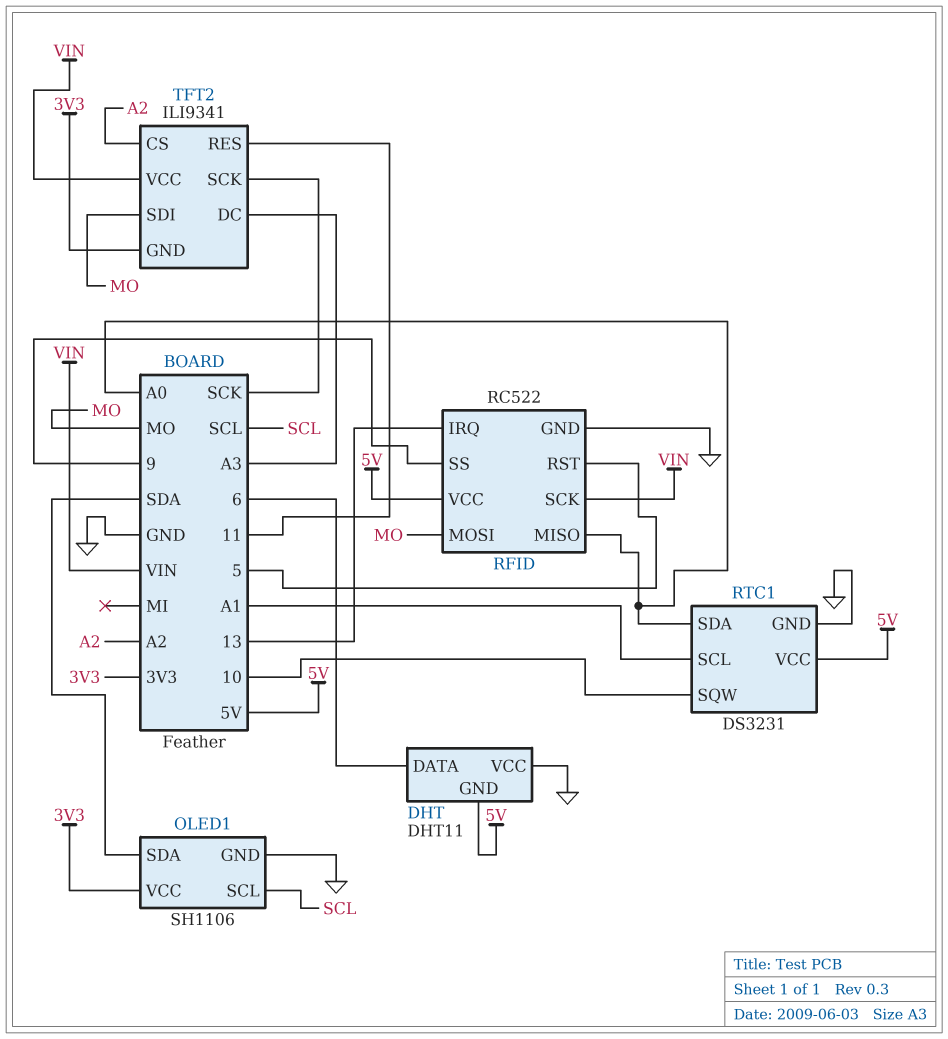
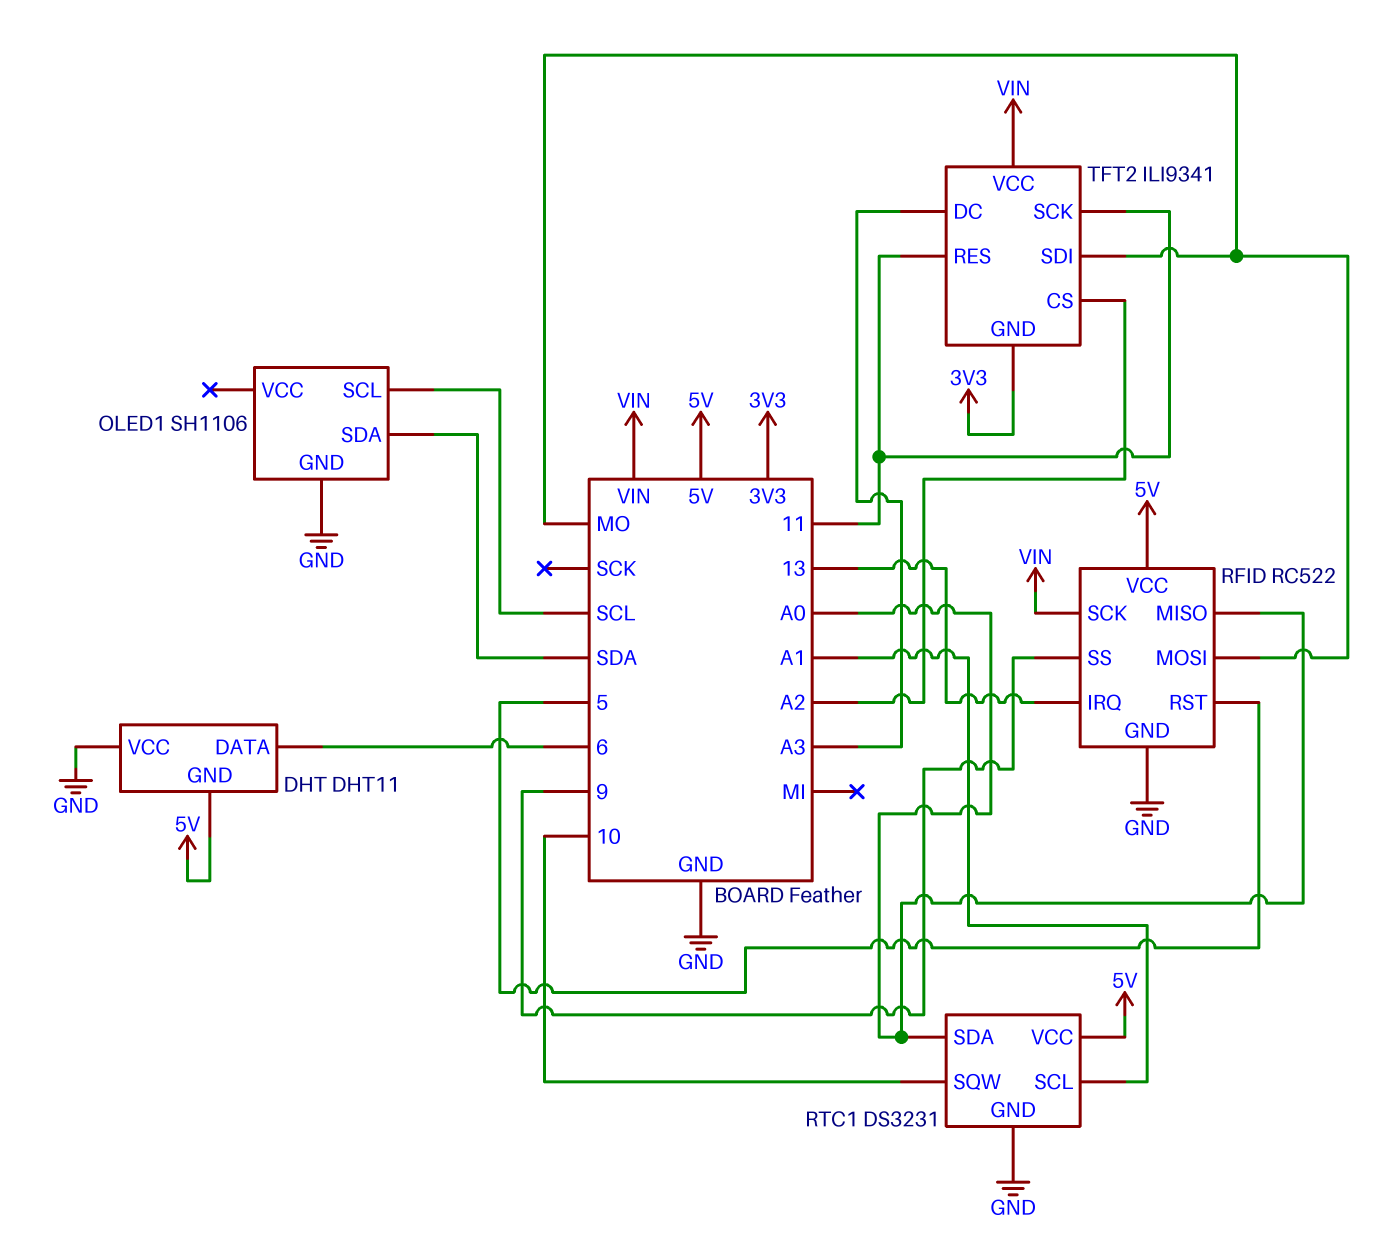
OLED1 pin VCC: 3V3 -> none
TFT2 pin SCK: SCK -> 11

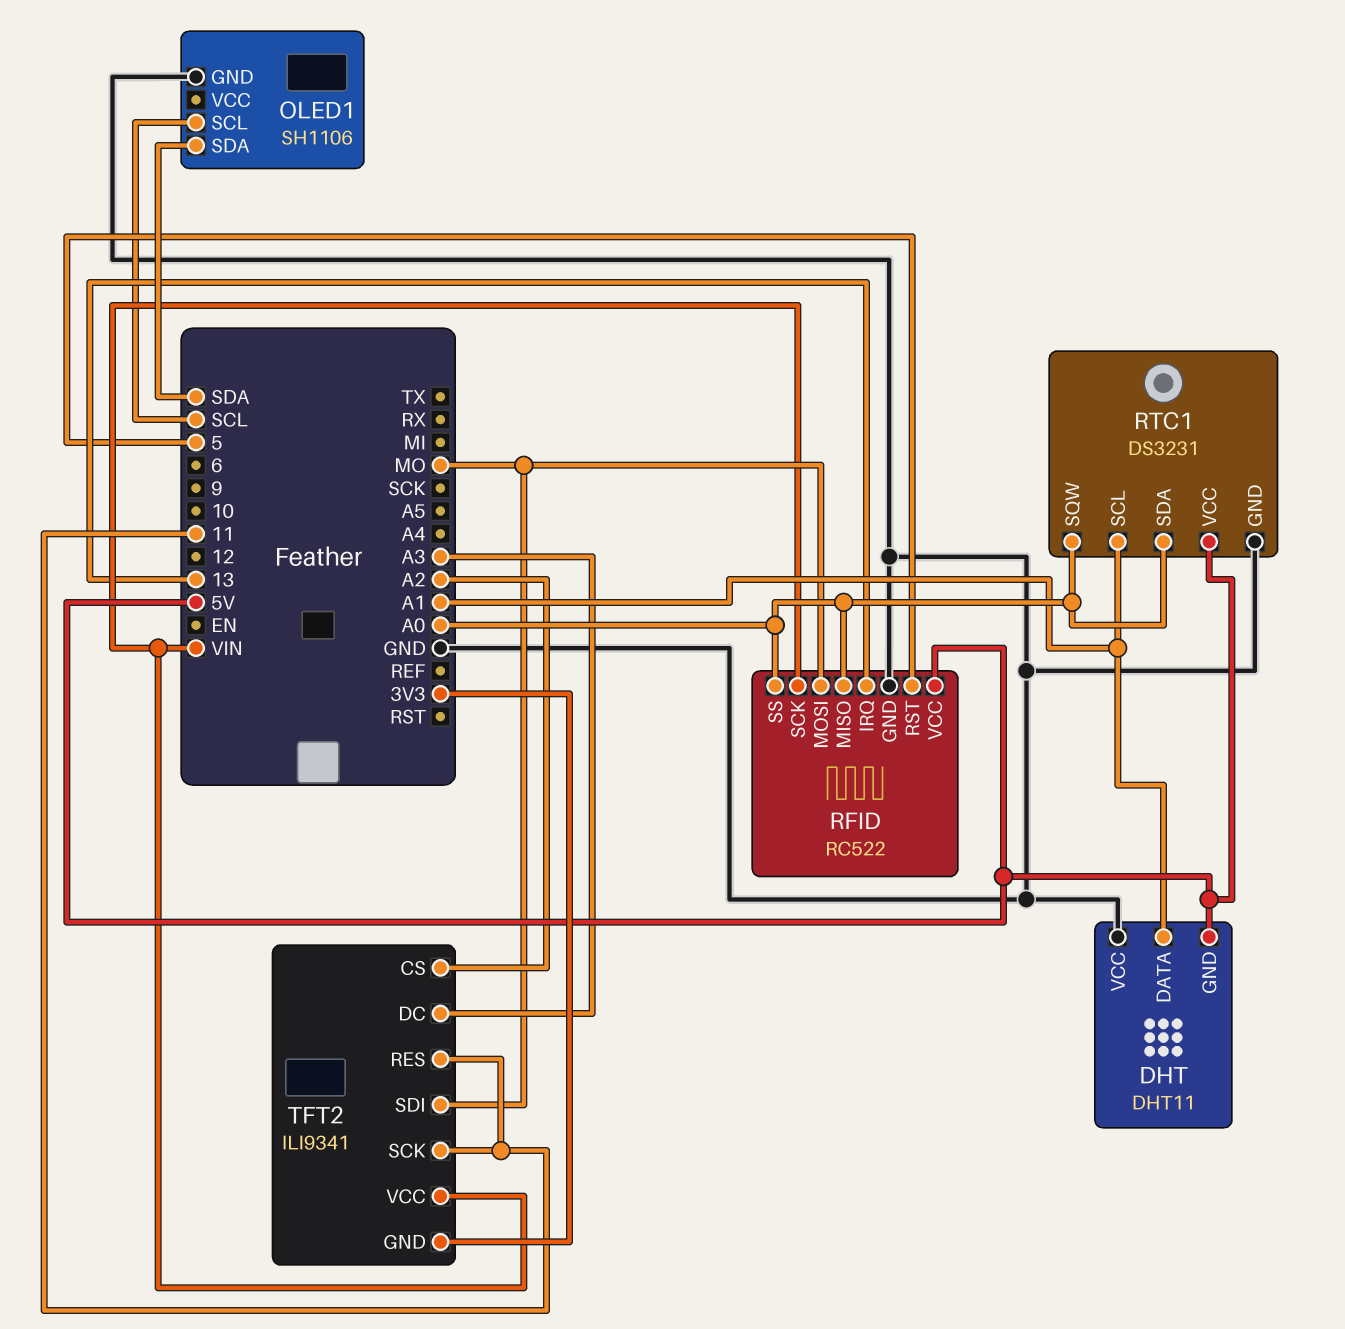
DHT pin DATA: 6 -> A1
RFID pin SS: 9 -> A0
RTC1 pin SQW: 10 -> A0

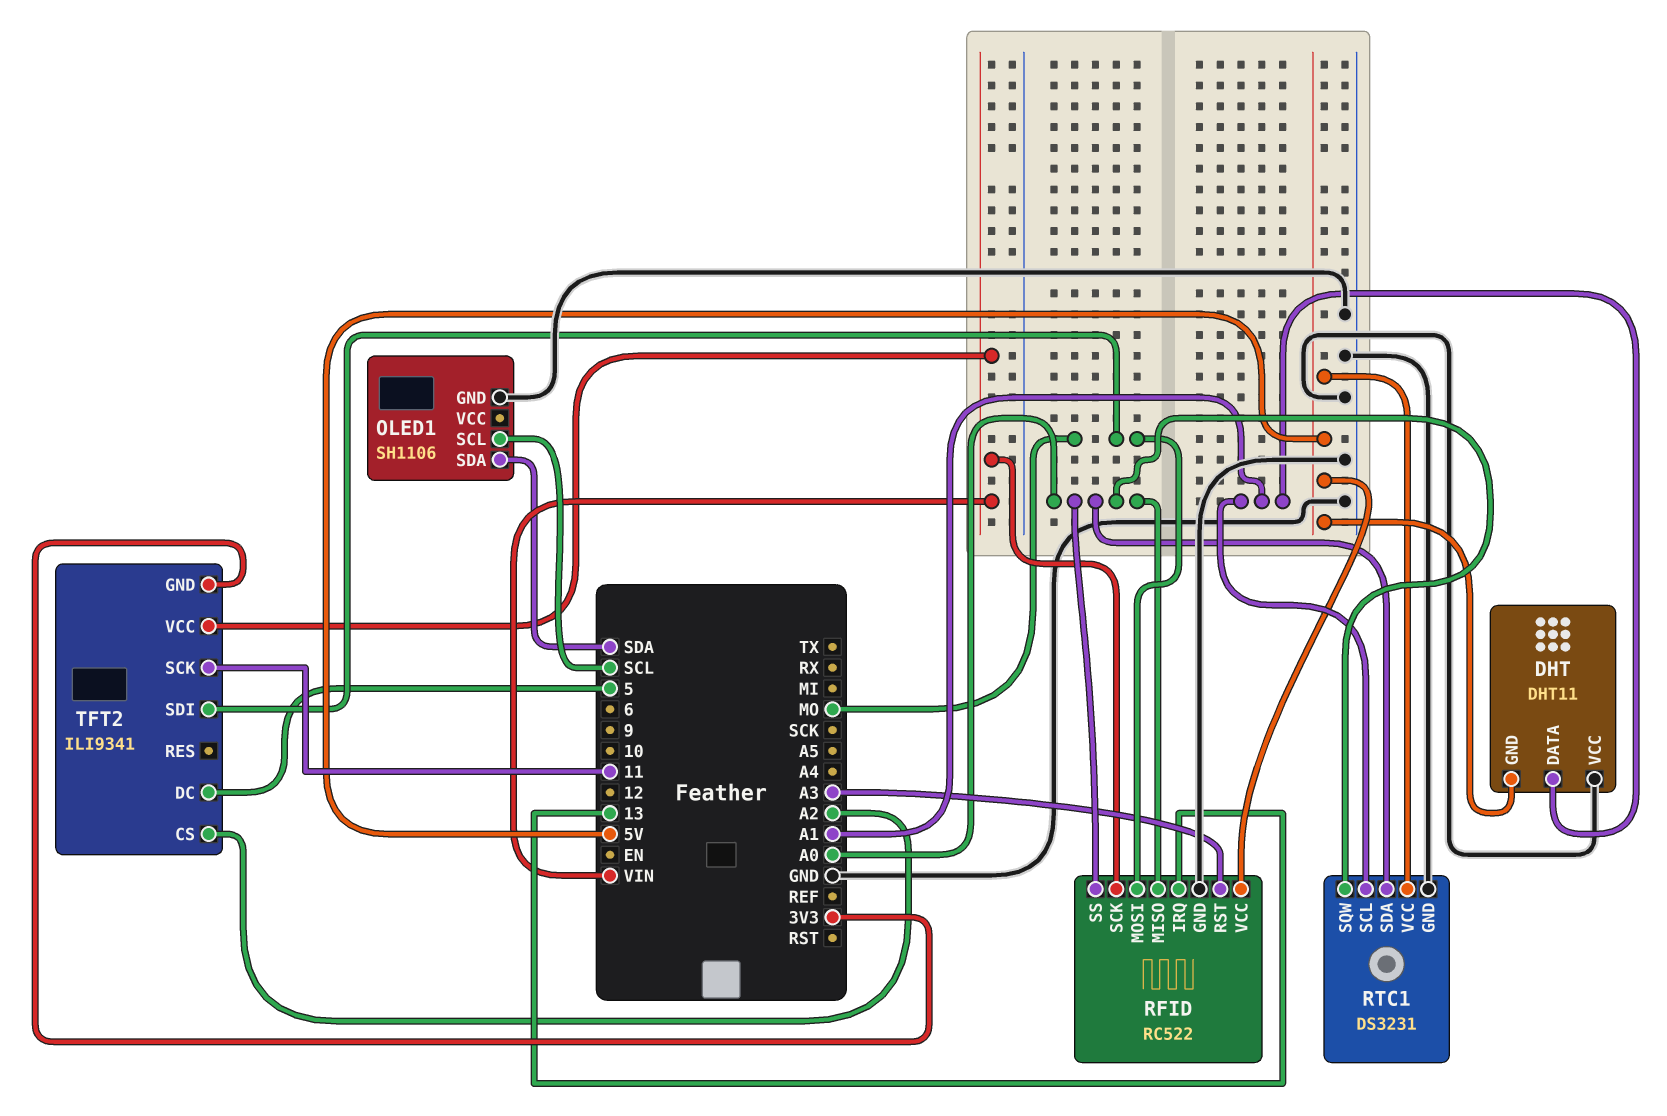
RFID pin RST: 5 -> A3
TFT2 pin DC: A3 -> 5
TFT2 pin RES: 11 -> none

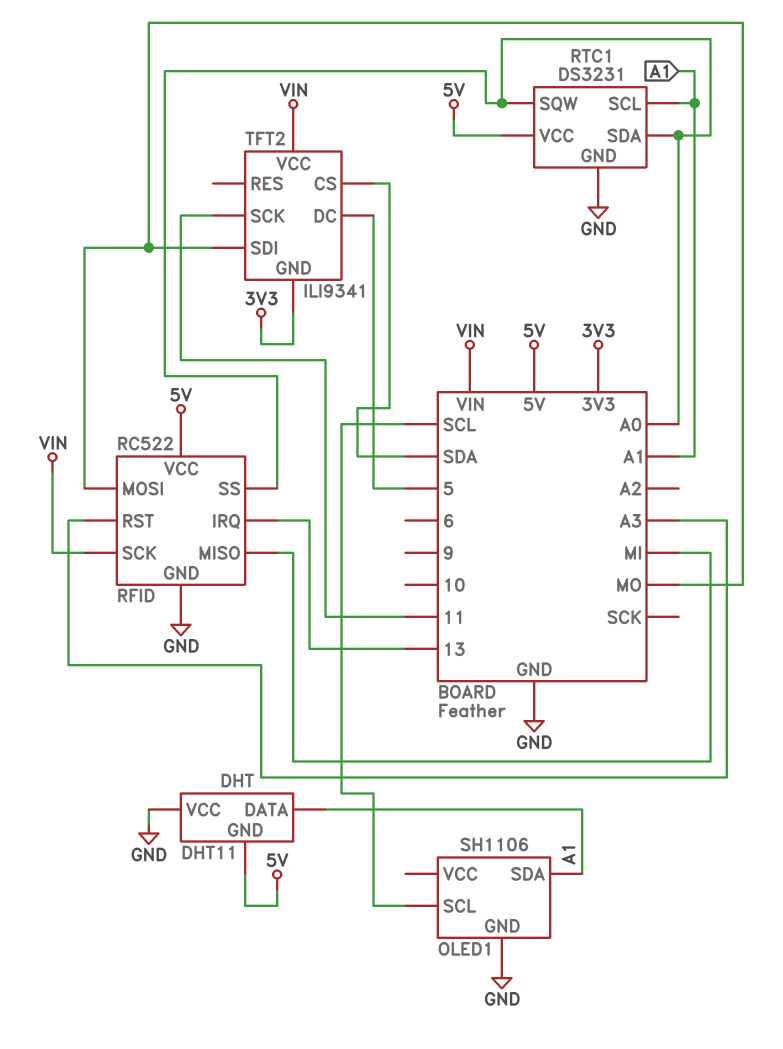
OLED1 pin SDA: SDA -> A1
RFID pin MISO: A0 -> MI
TFT2 pin CS: A2 -> SDA

